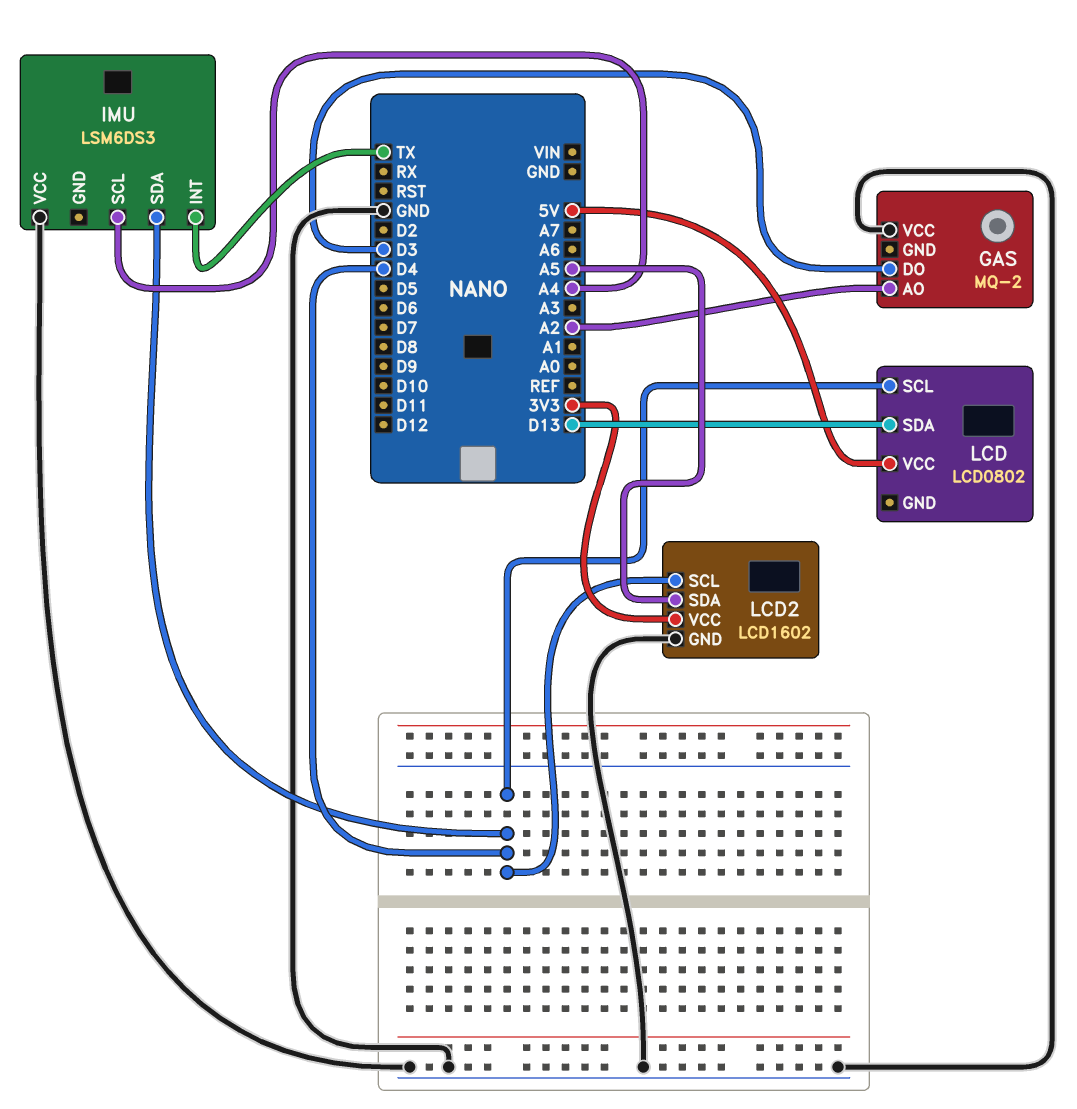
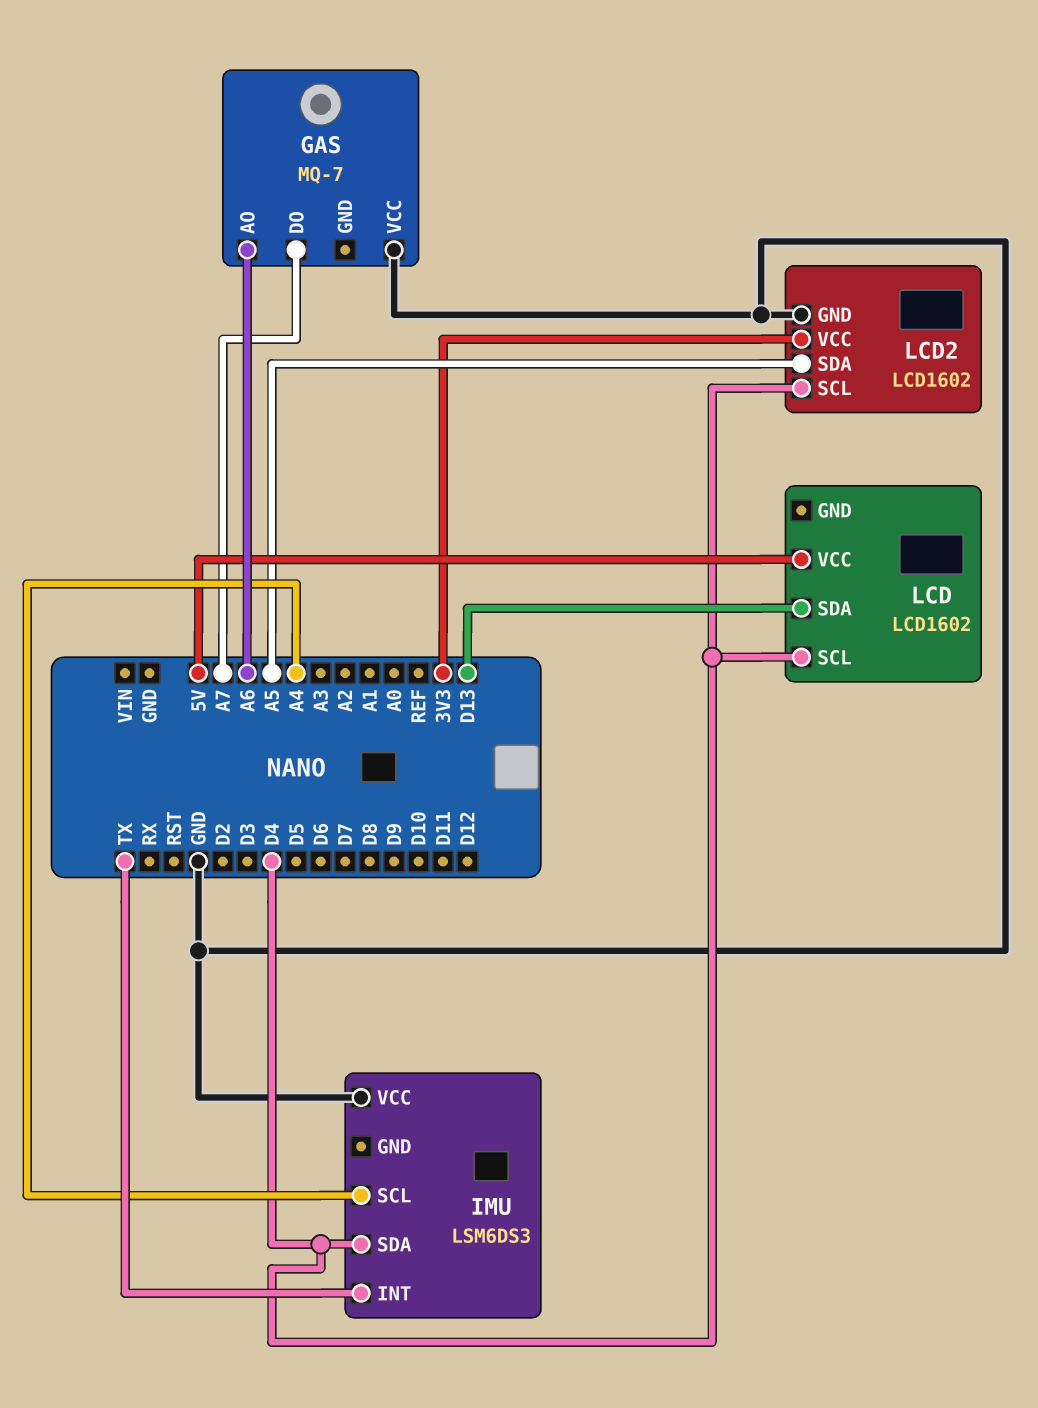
GAS: MQ-2 -> MQ-7
GAS pin AO: A2 -> A6
GAS pin DO: D3 -> A7
LCD: LCD0802 -> LCD1602

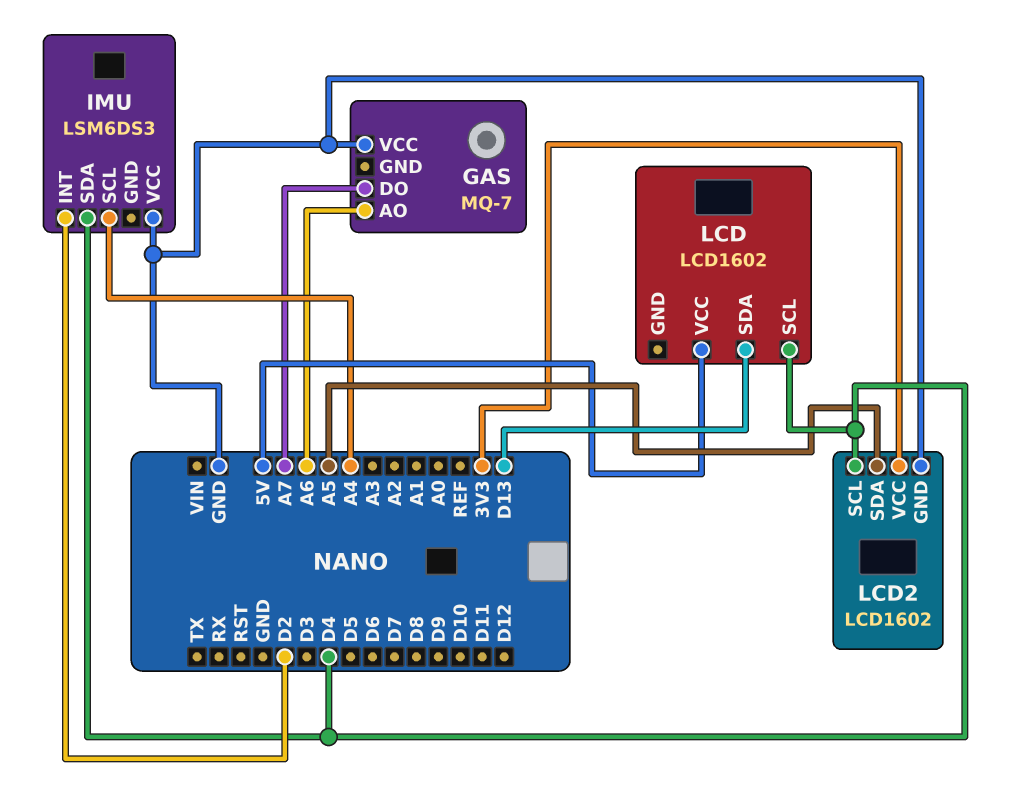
IMU pin INT: TX -> D2

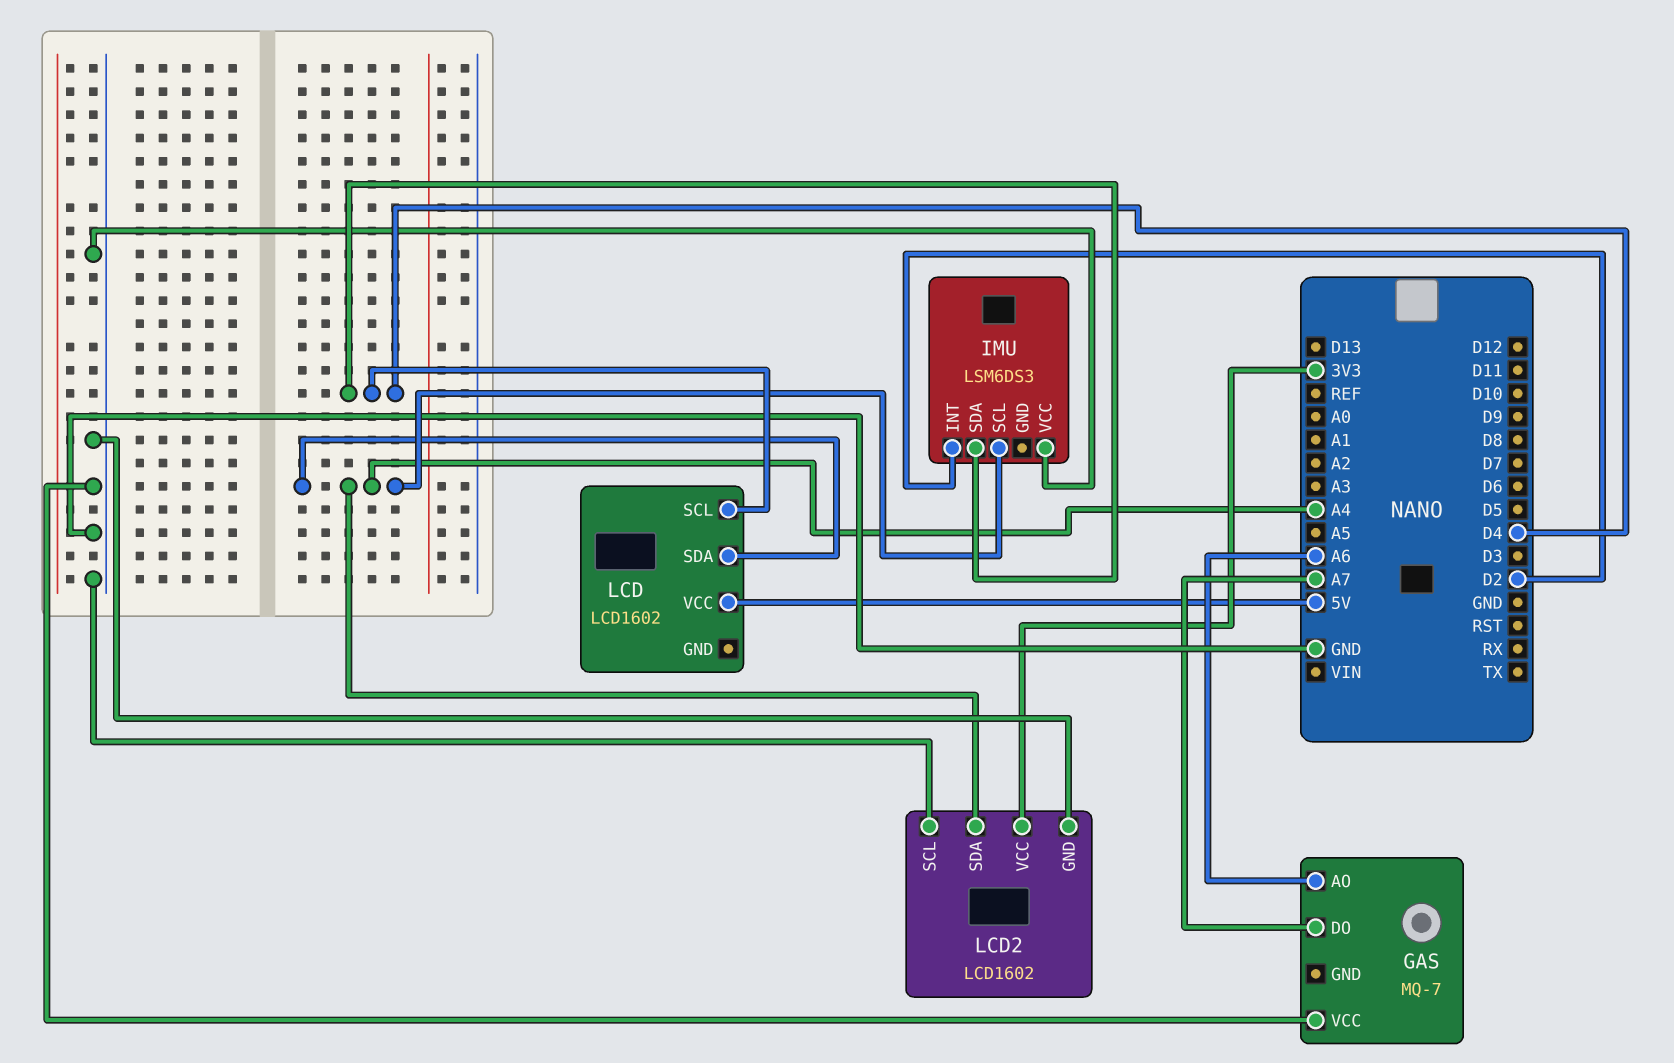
LCD pin SDA: D13 -> A4
LCD2 pin SCL: D4 -> GND
LCD2 pin SDA: A5 -> A4

